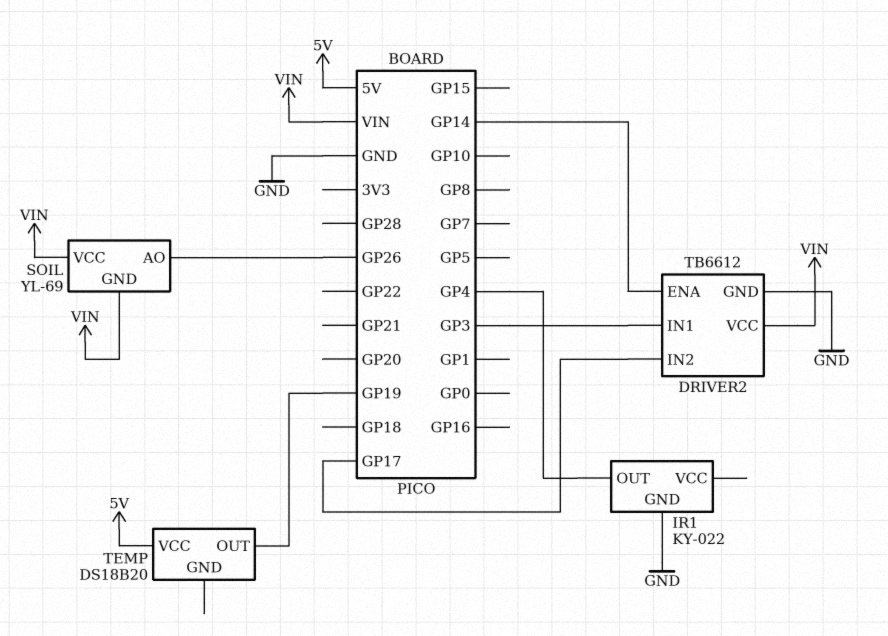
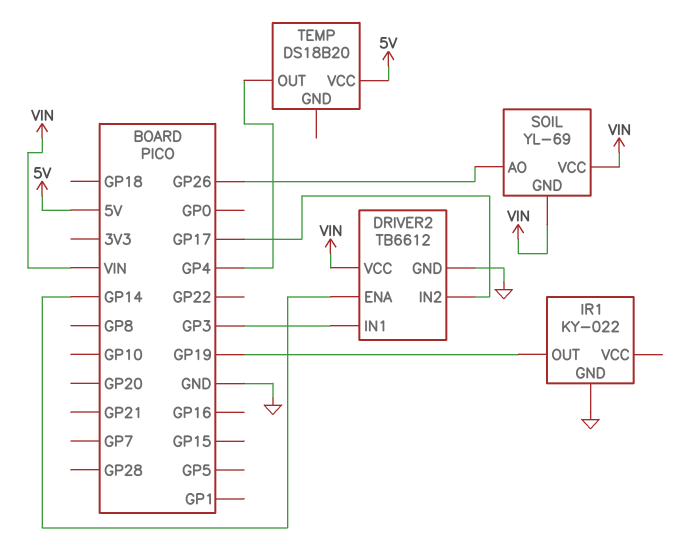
IR1 pin OUT: GP4 -> GP19
TEMP pin OUT: GP19 -> GP4

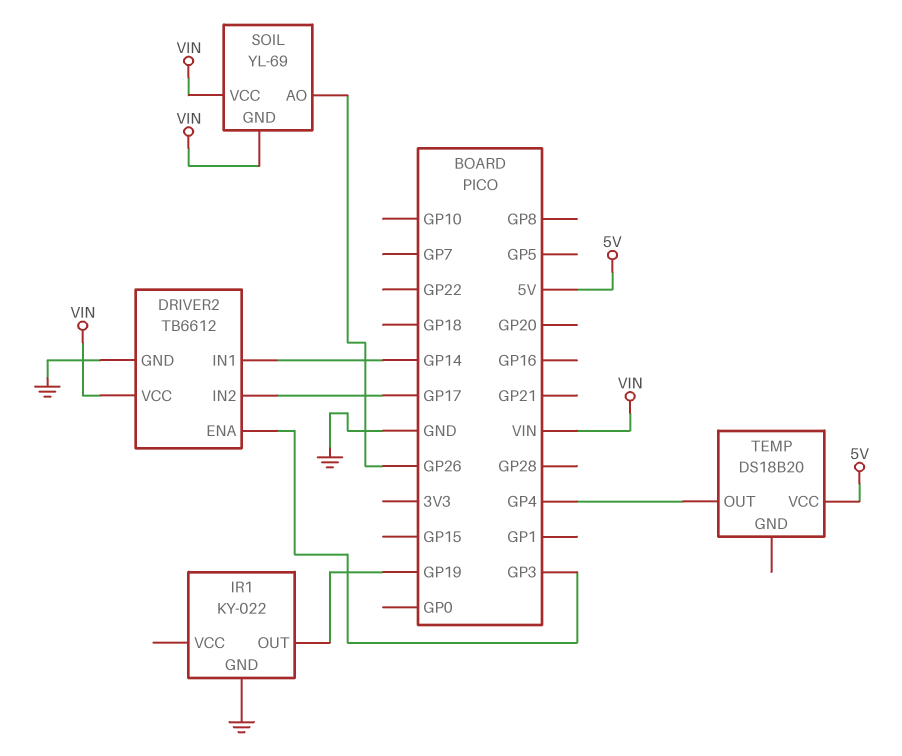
DRIVER2 pin ENA: GP14 -> GP3
DRIVER2 pin IN1: GP3 -> GP14

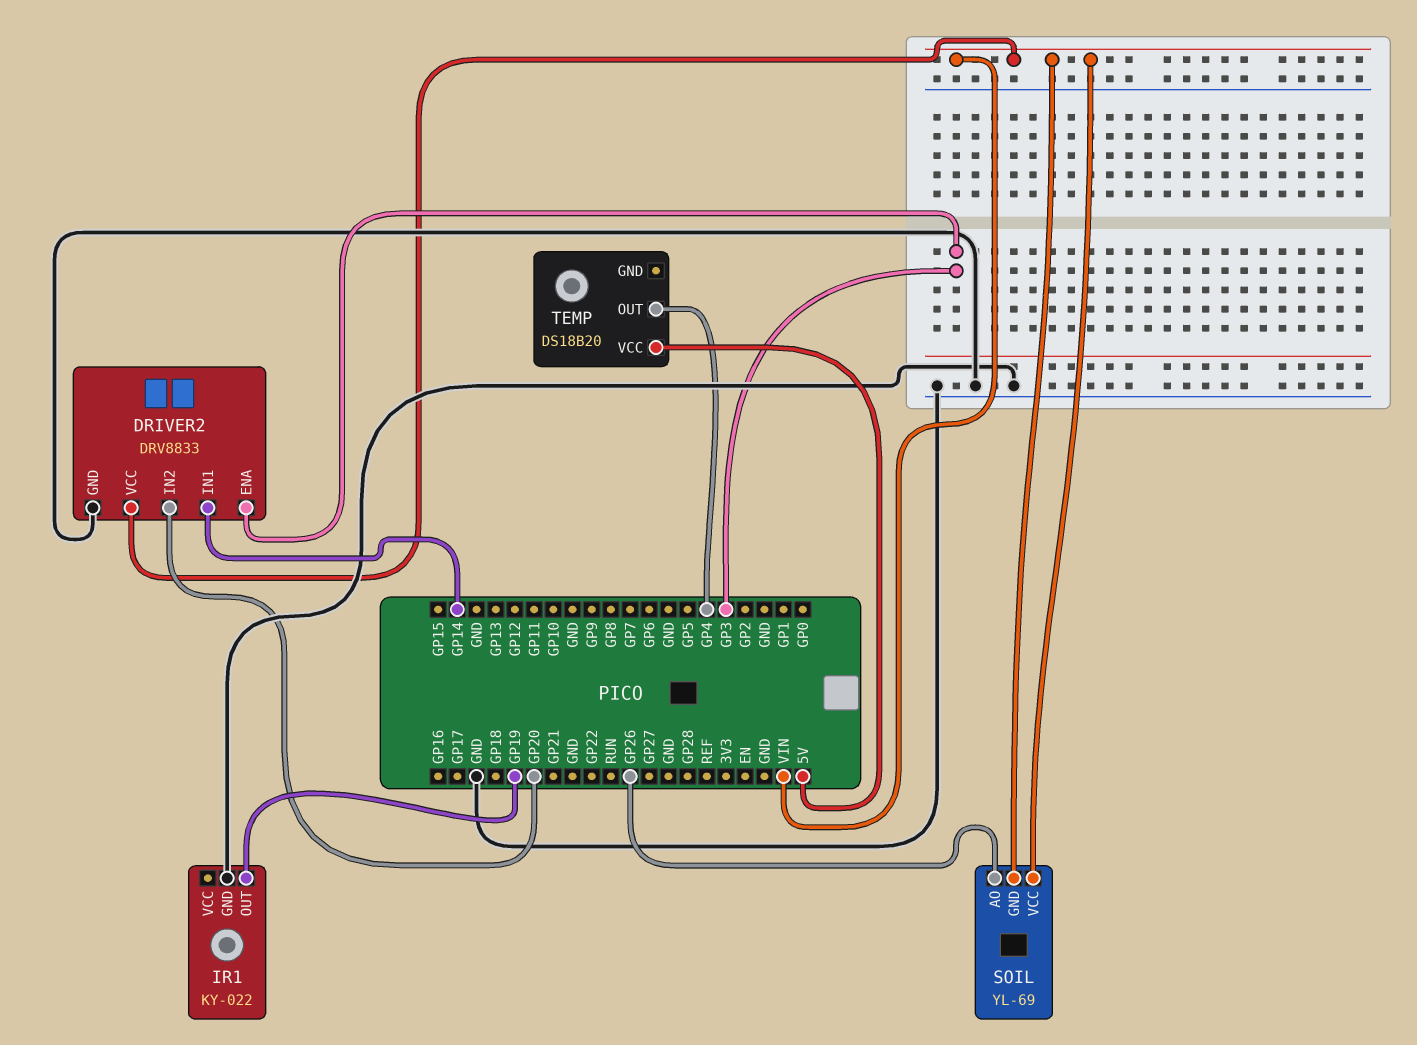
DRIVER2: TB6612 -> DRV8833
DRIVER2 pin IN2: GP17 -> GP20

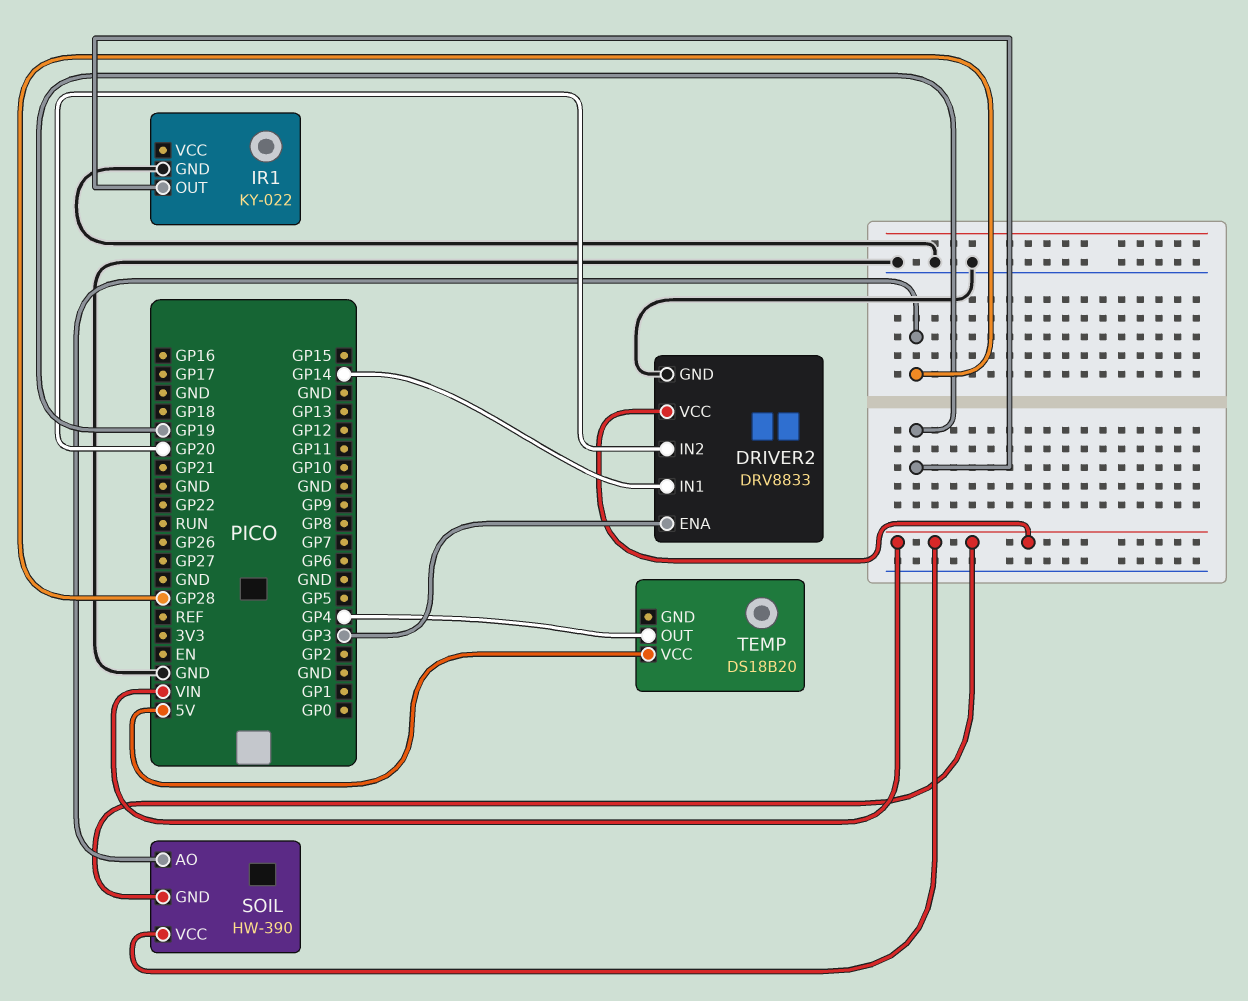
SOIL: YL-69 -> HW-390
SOIL pin AO: GP26 -> GP28

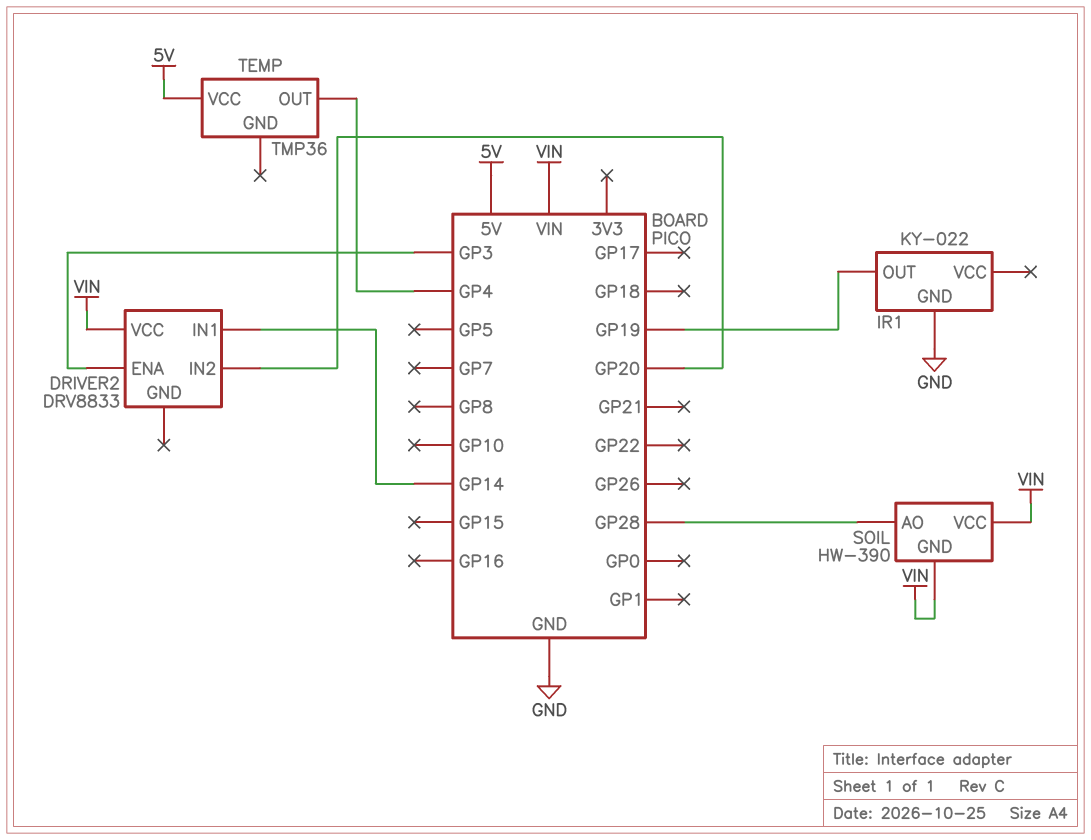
DRIVER2 pin GND: GND -> none
TEMP: DS18B20 -> TMP36

